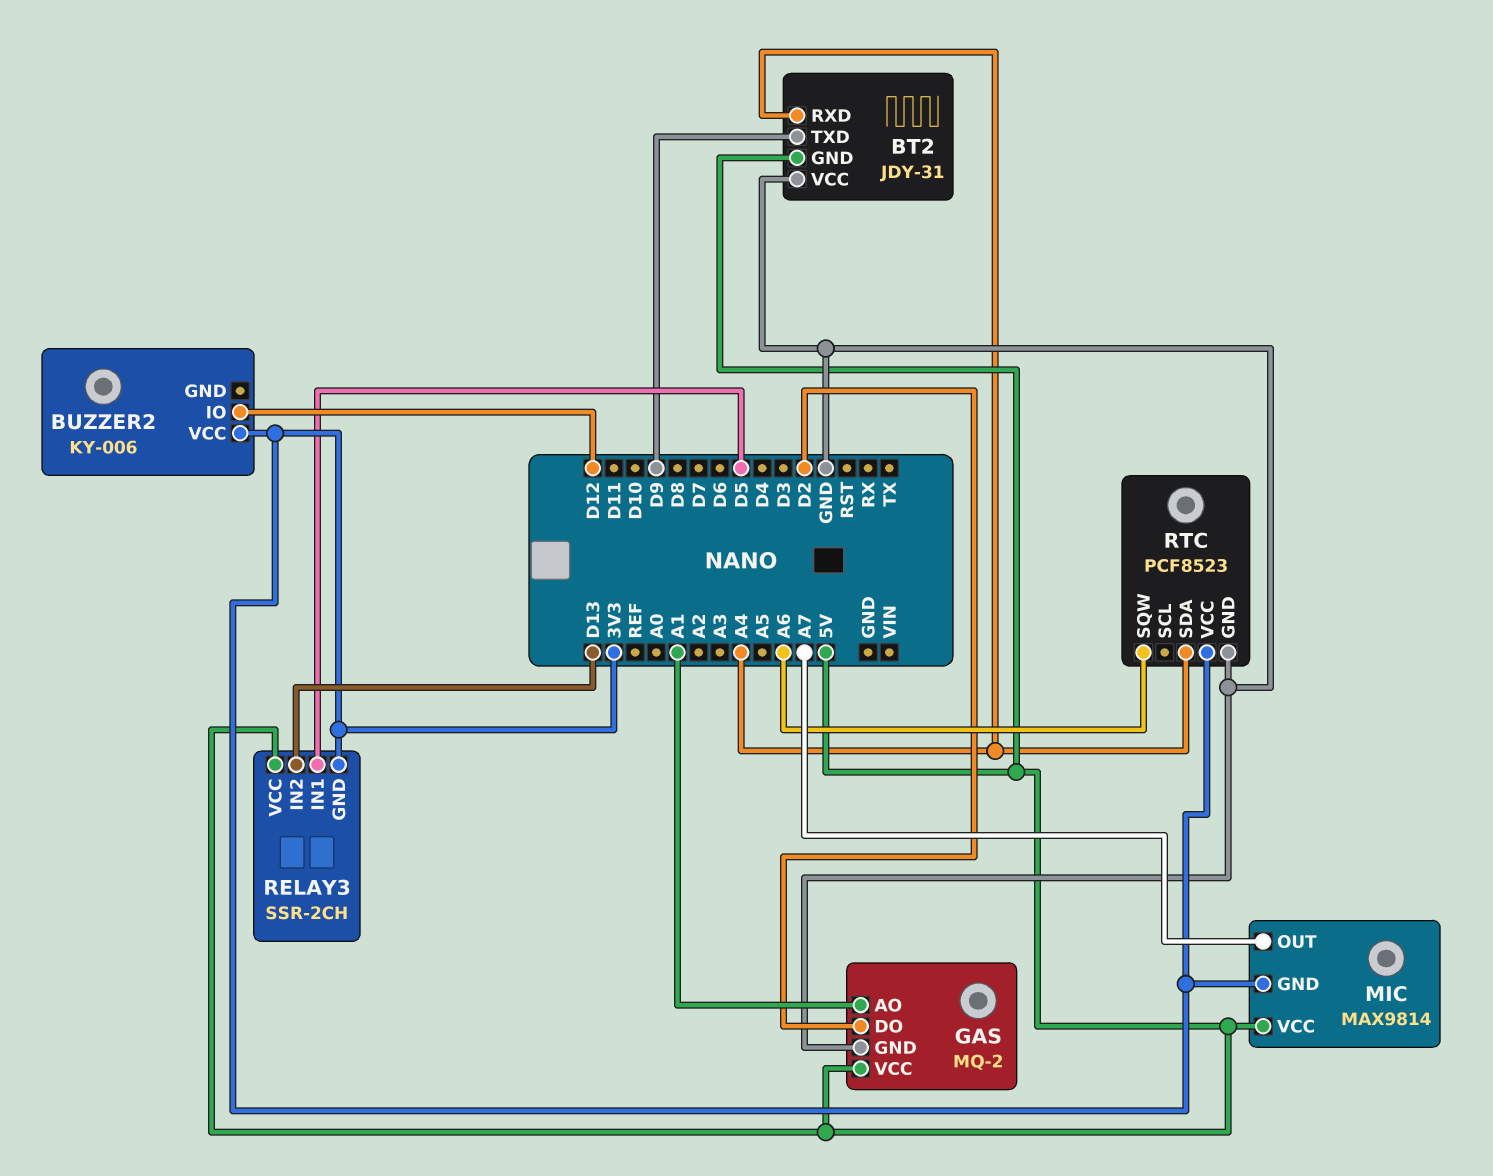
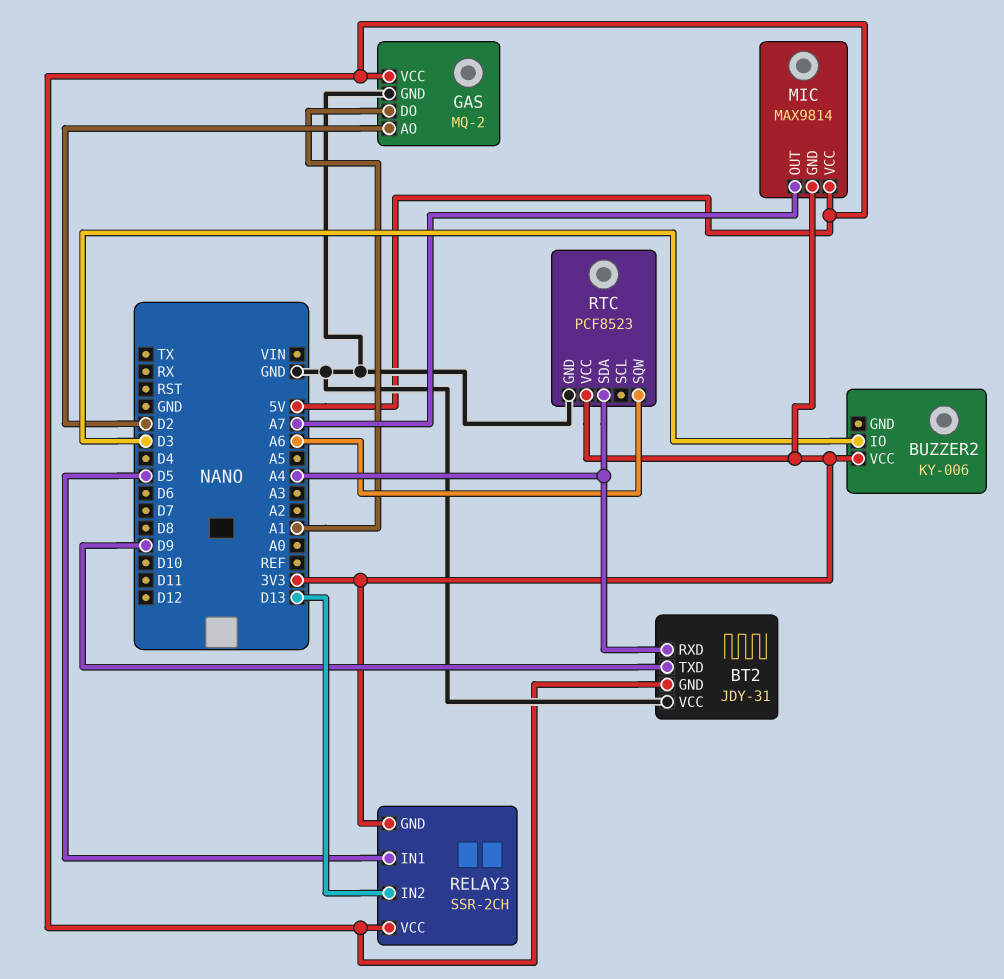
BUZZER2 pin IO: D12 -> D3
GAS pin AO: A1 -> D2
GAS pin DO: D2 -> A1

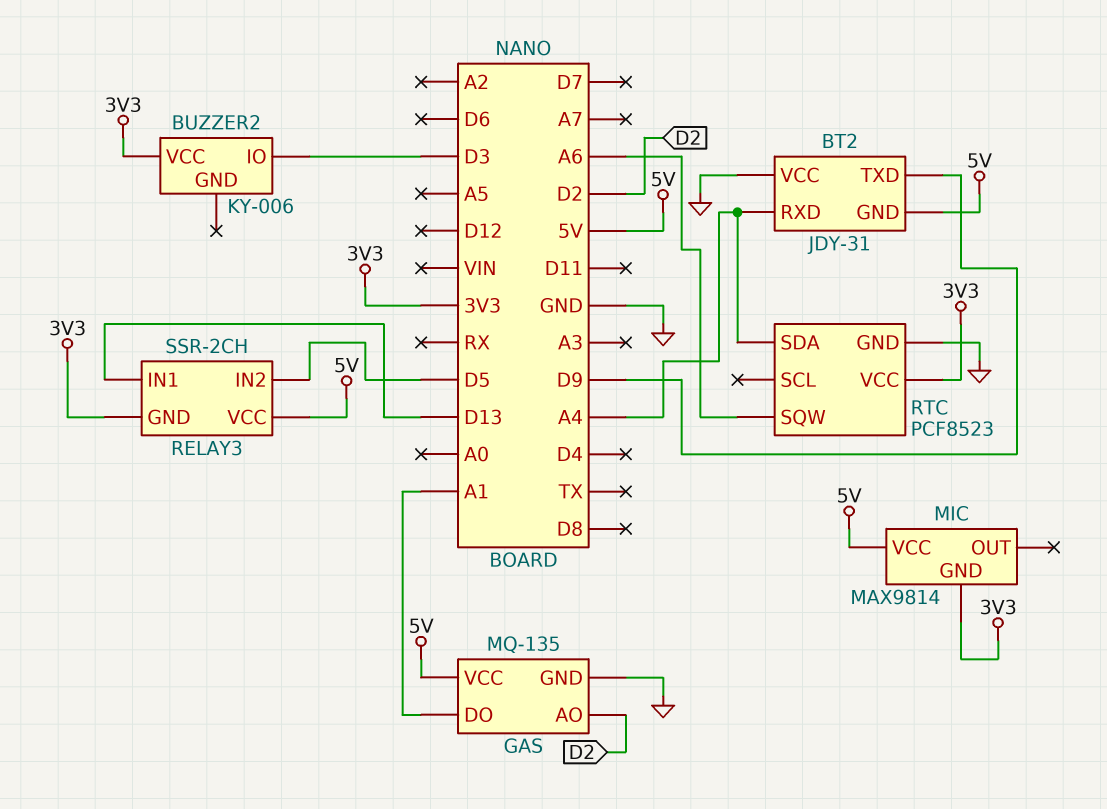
GAS: MQ-2 -> MQ-135
MIC pin OUT: A7 -> none
RELAY3 pin IN1: D5 -> D13
RELAY3 pin IN2: D13 -> D5

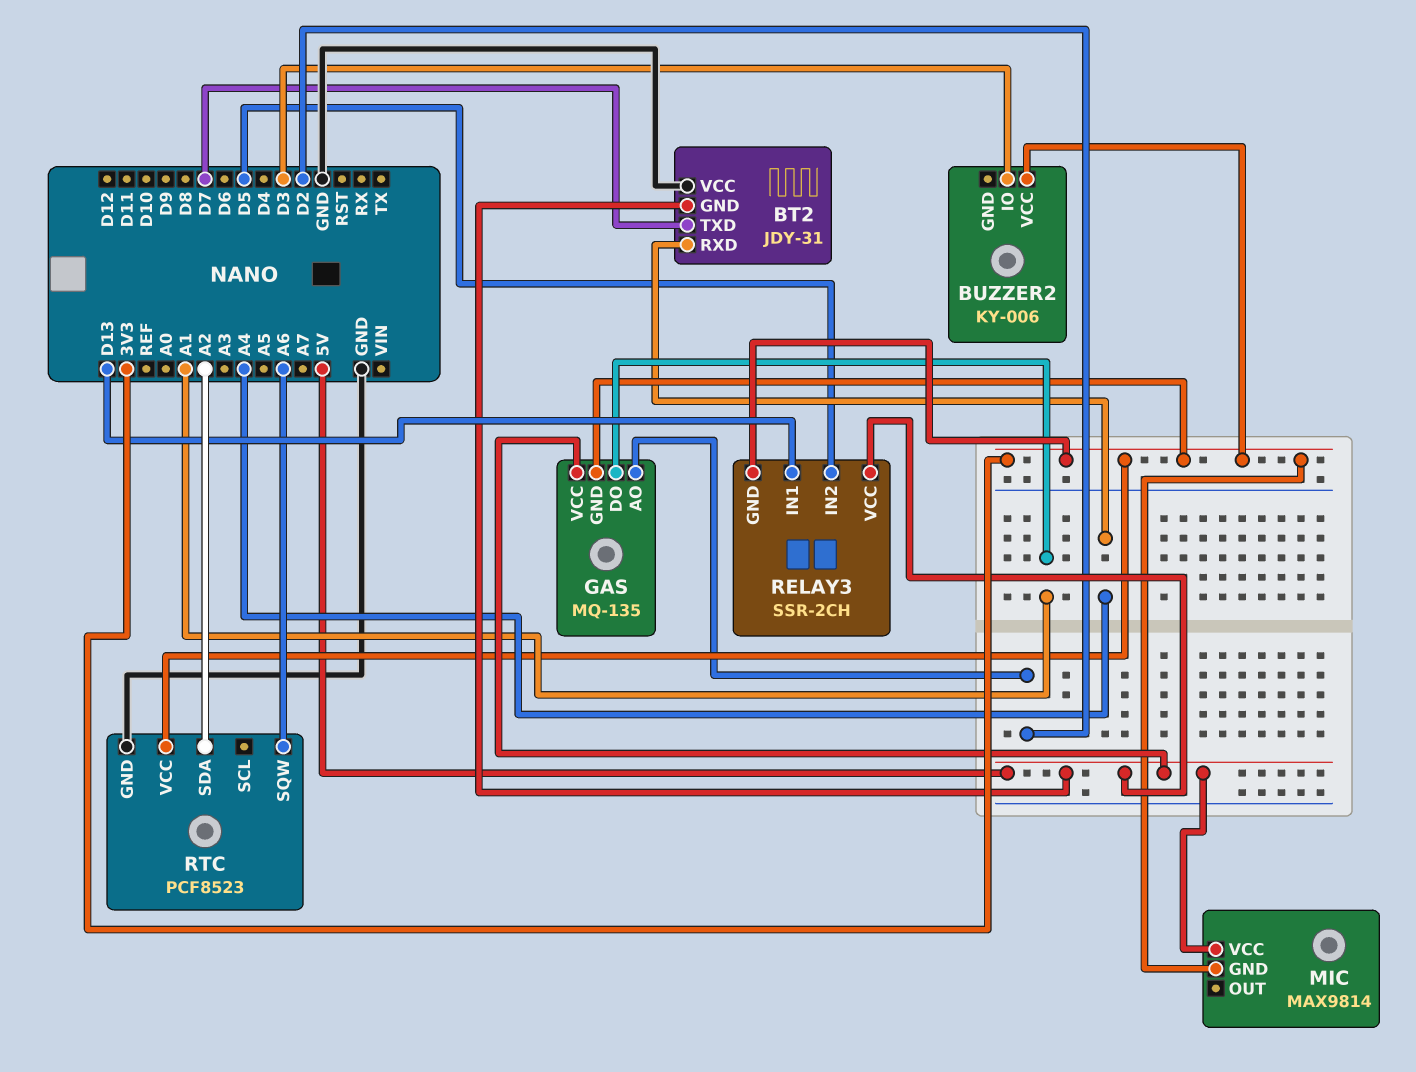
BT2 pin TXD: D9 -> D7
GAS pin GND: GND -> 3V3
RTC pin SDA: A4 -> A2

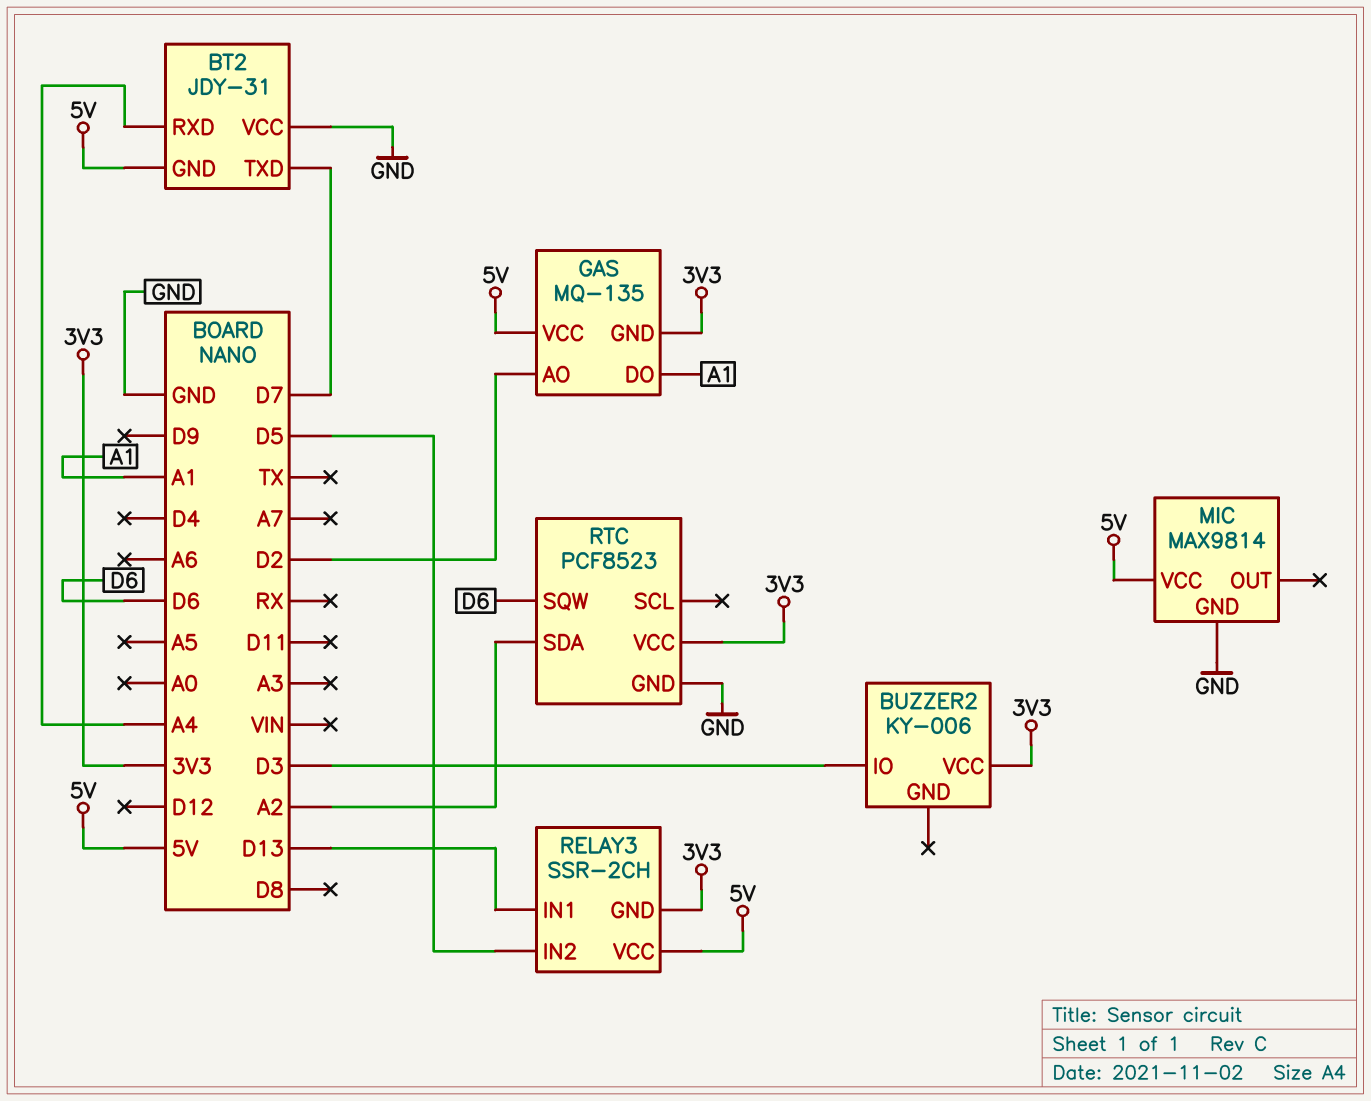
MIC pin GND: 3V3 -> GND
RTC pin SQW: A6 -> D6

